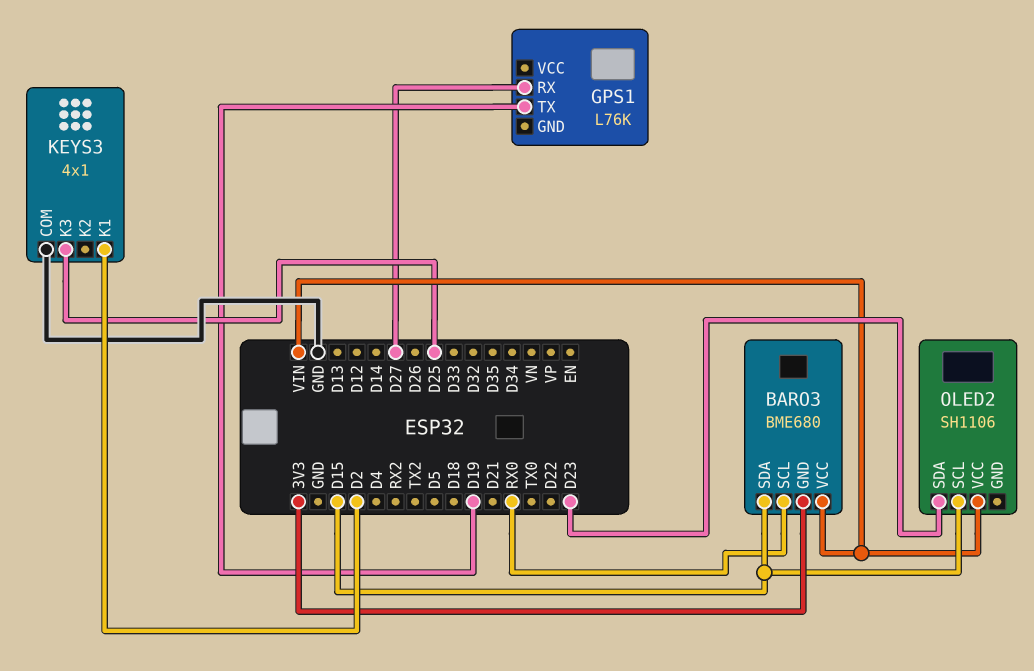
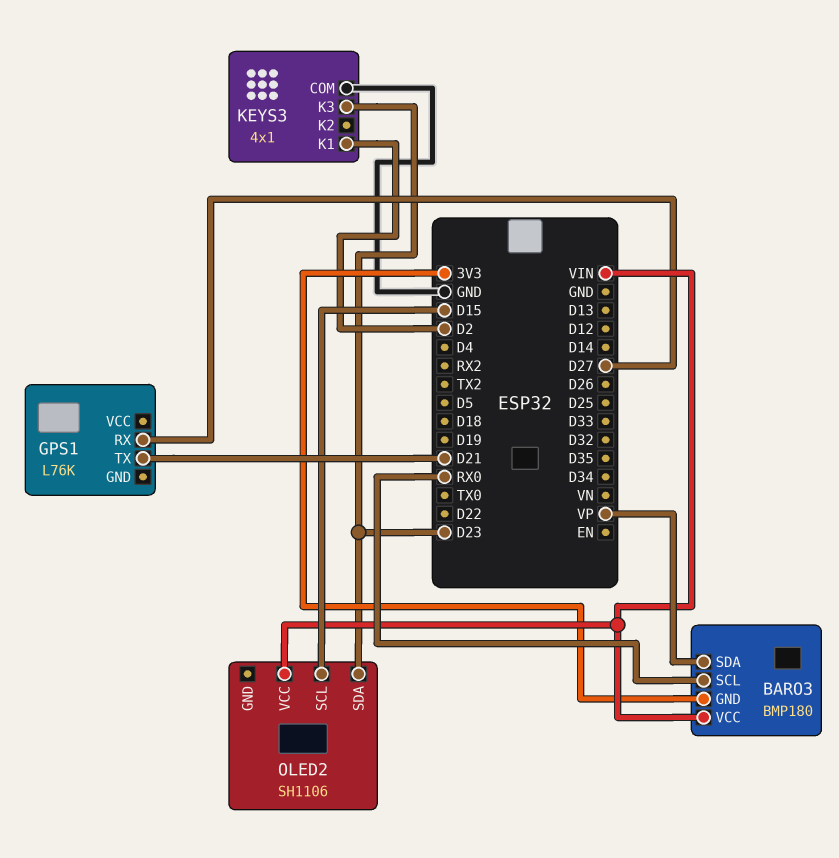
BARO3: BME680 -> BMP180
BARO3 pin SDA: D15 -> VP
GPS1 pin TX: D19 -> D21
KEYS3 pin K3: D25 -> D23

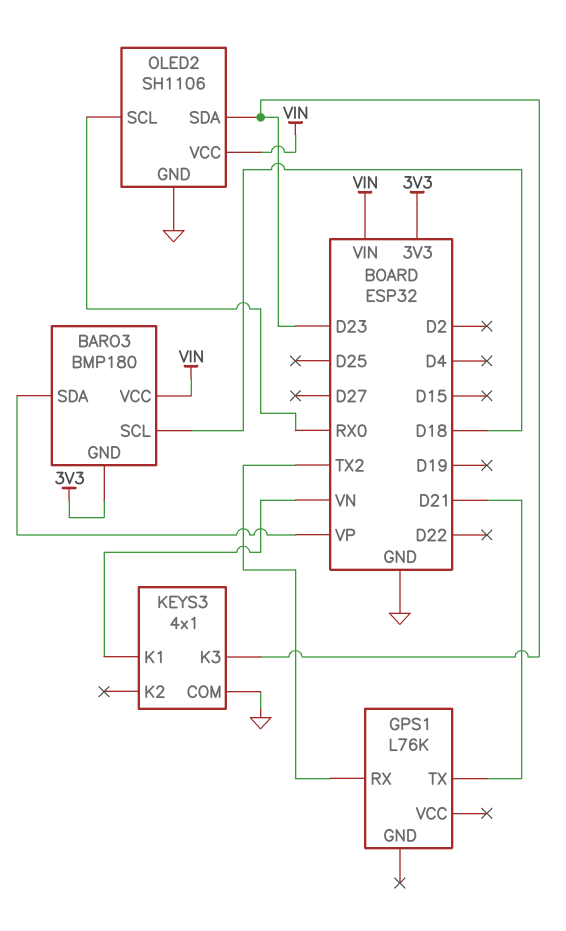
BARO3 pin SCL: RX0 -> D18
GPS1 pin RX: D27 -> TX2
KEYS3 pin K1: D2 -> VN
OLED2 pin GND: none -> GND
OLED2 pin SCL: D15 -> RX0

